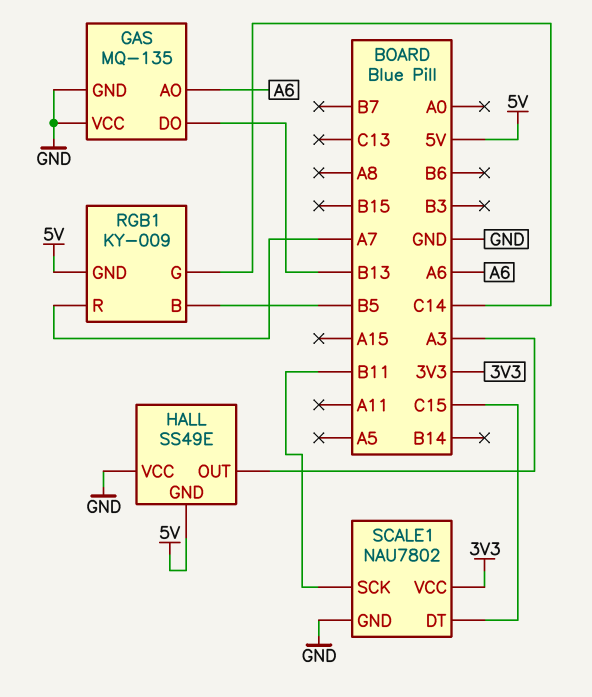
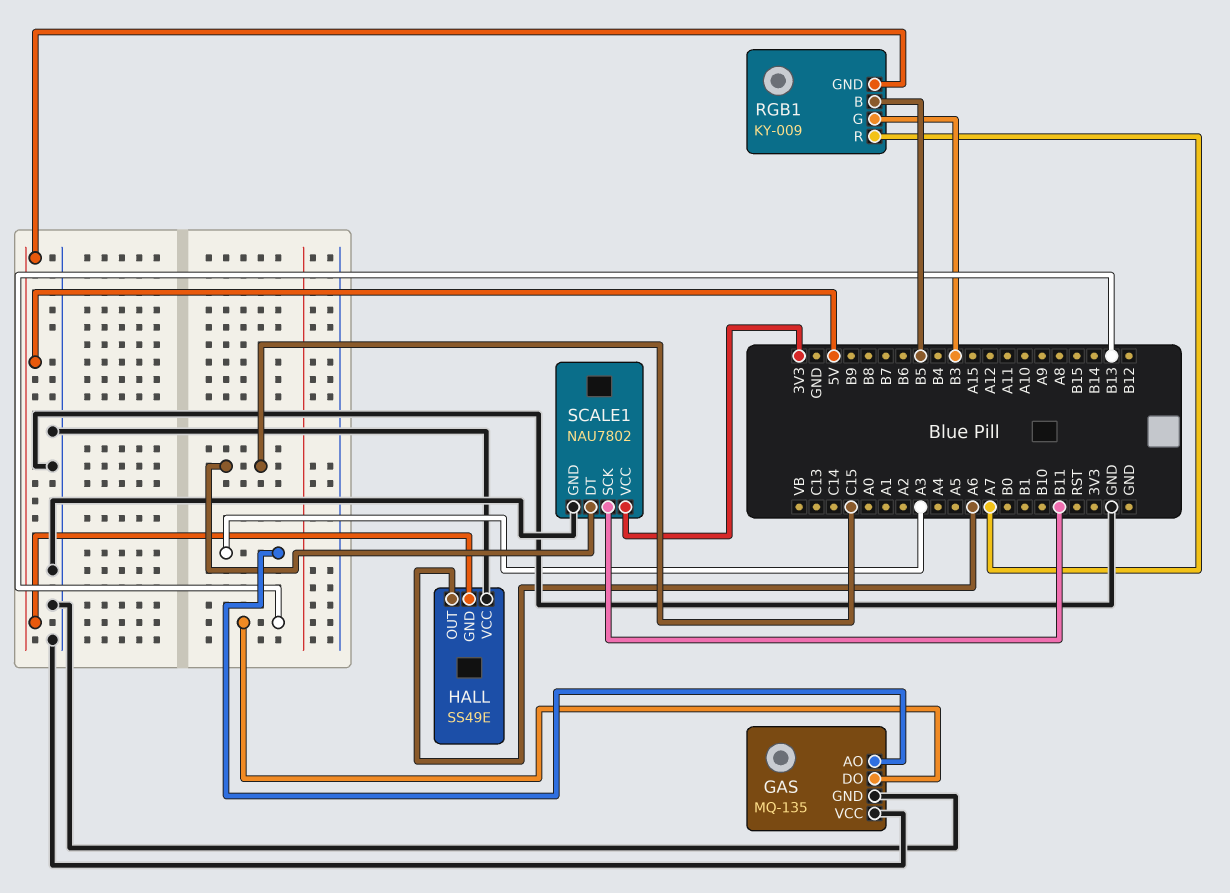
GAS pin AO: A6 -> A3
HALL pin OUT: A3 -> A6
RGB1 pin G: C14 -> B3

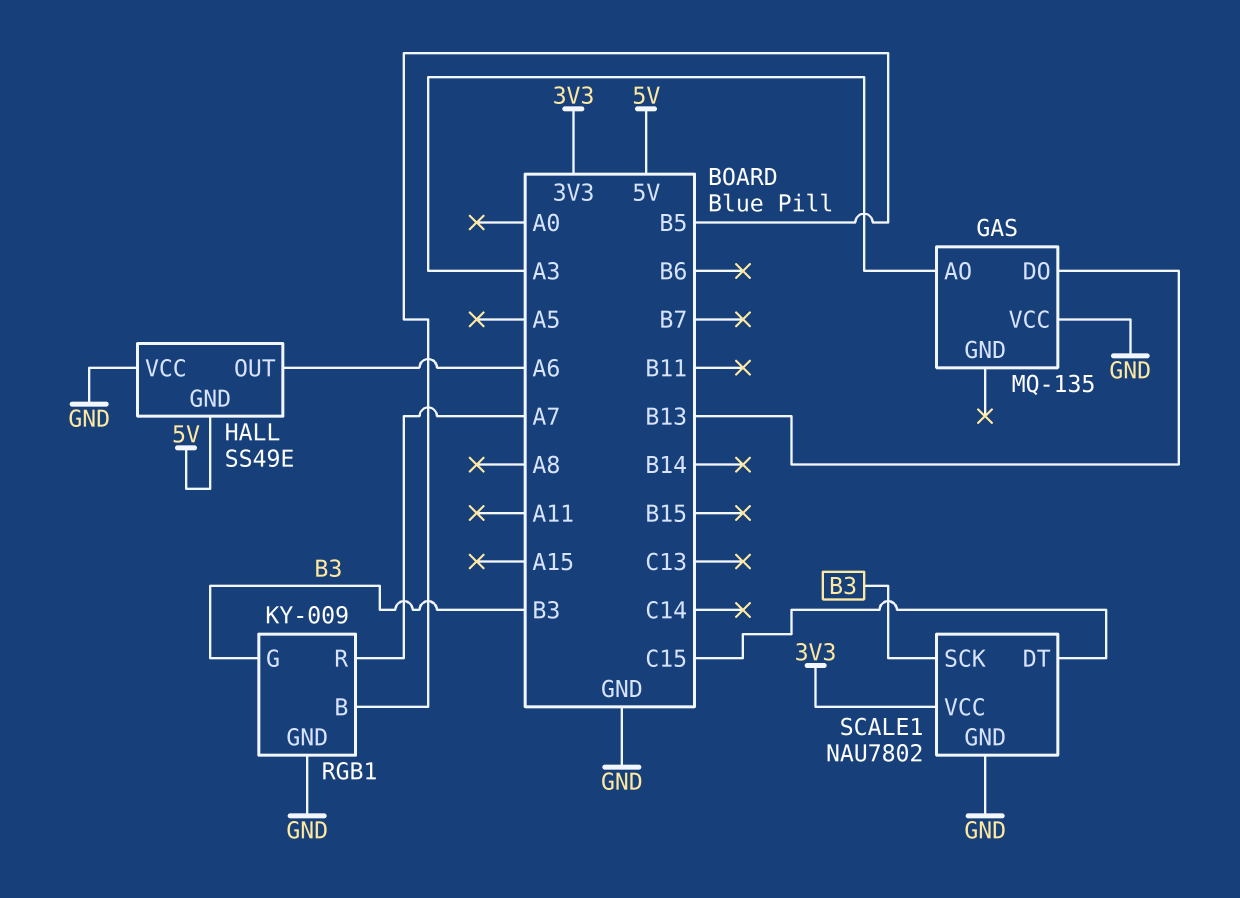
GAS pin GND: GND -> none
RGB1 pin GND: 5V -> GND
SCALE1 pin SCK: B11 -> B3

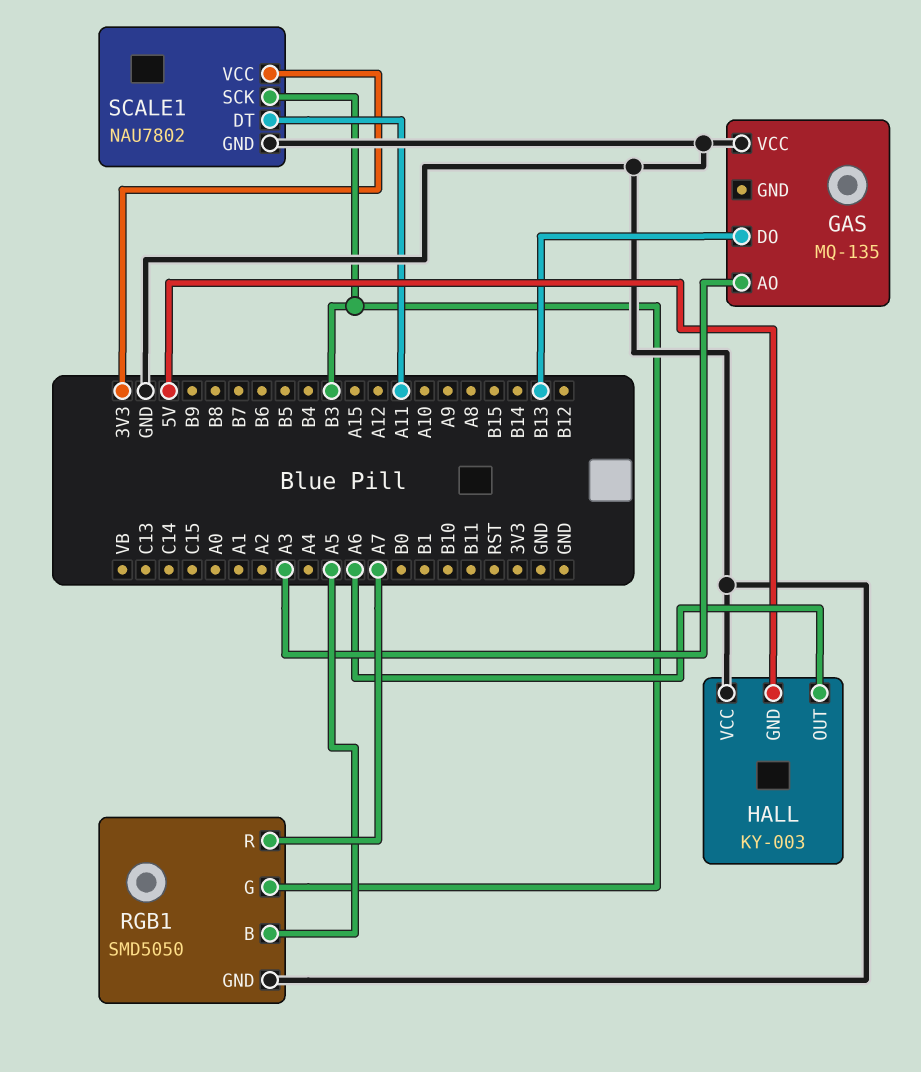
HALL: SS49E -> KY-003
RGB1: KY-009 -> SMD5050
RGB1 pin B: B5 -> A5
SCALE1 pin DT: C15 -> A11

